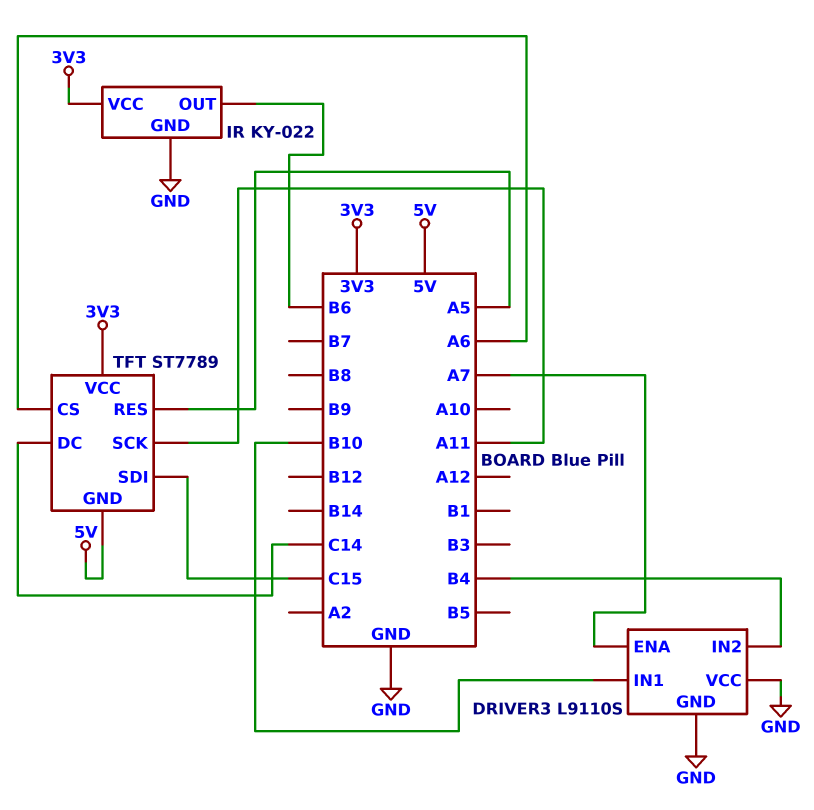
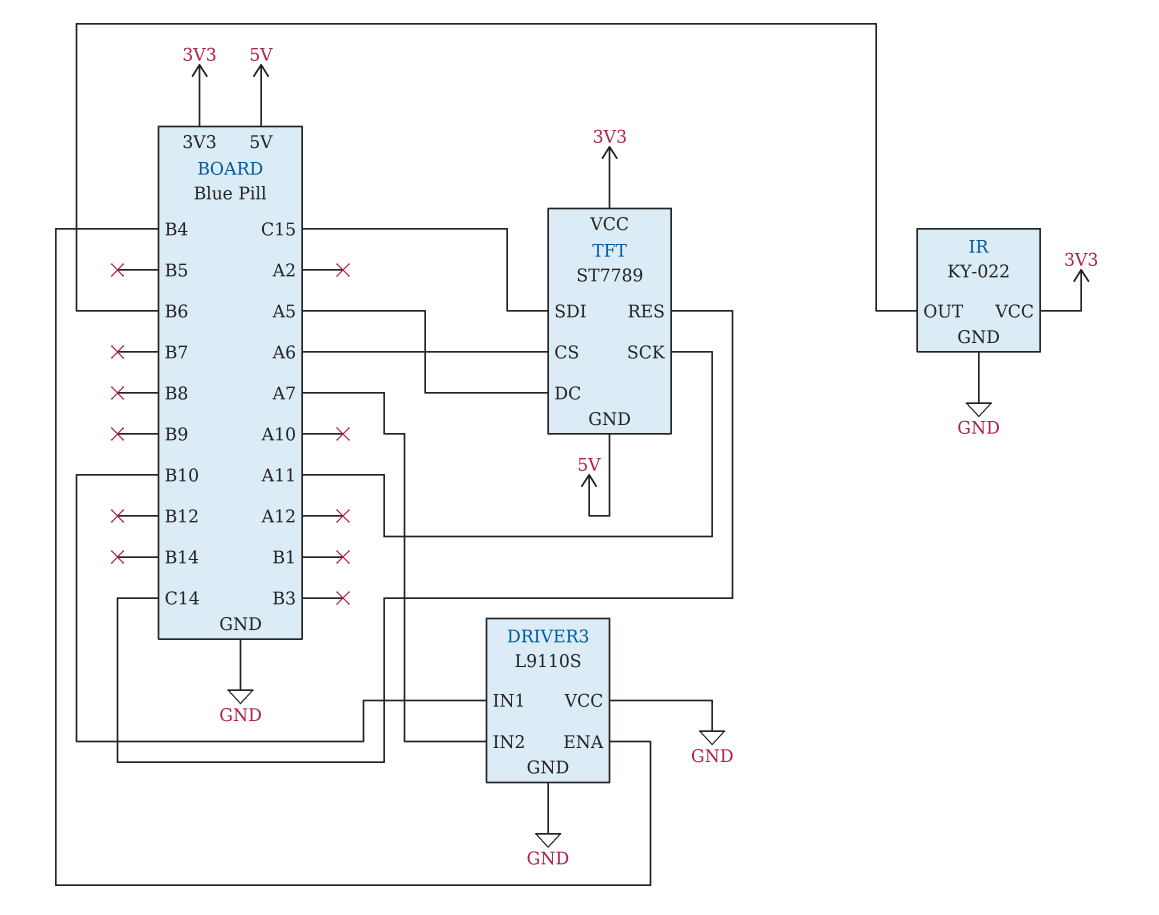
DRIVER3 pin ENA: A7 -> B4
DRIVER3 pin IN2: B4 -> A7
TFT pin DC: C14 -> A5
TFT pin RES: A5 -> C14

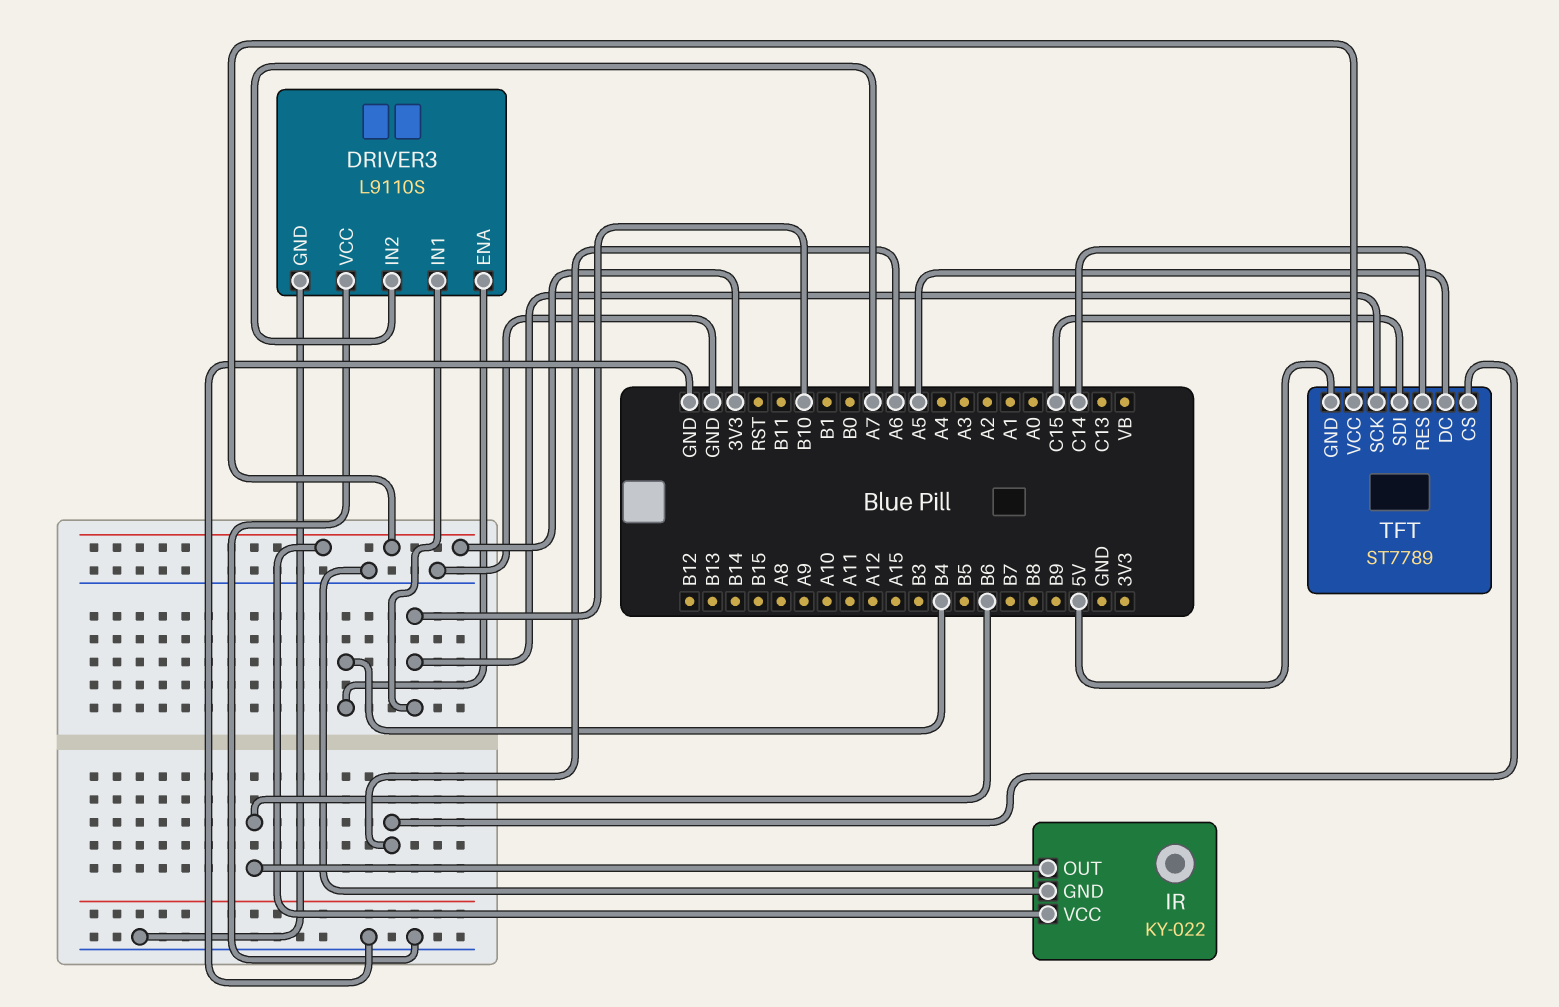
TFT pin SCK: A11 -> B10

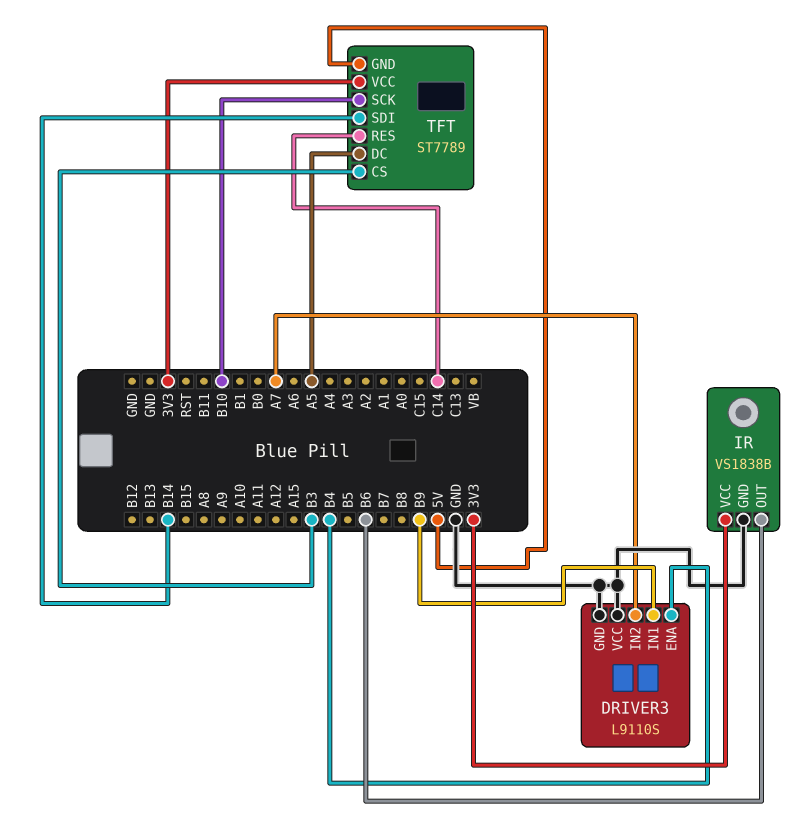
DRIVER3 pin IN1: B10 -> B9
IR: KY-022 -> VS1838B
TFT pin CS: A6 -> B3
TFT pin SDI: C15 -> B14

